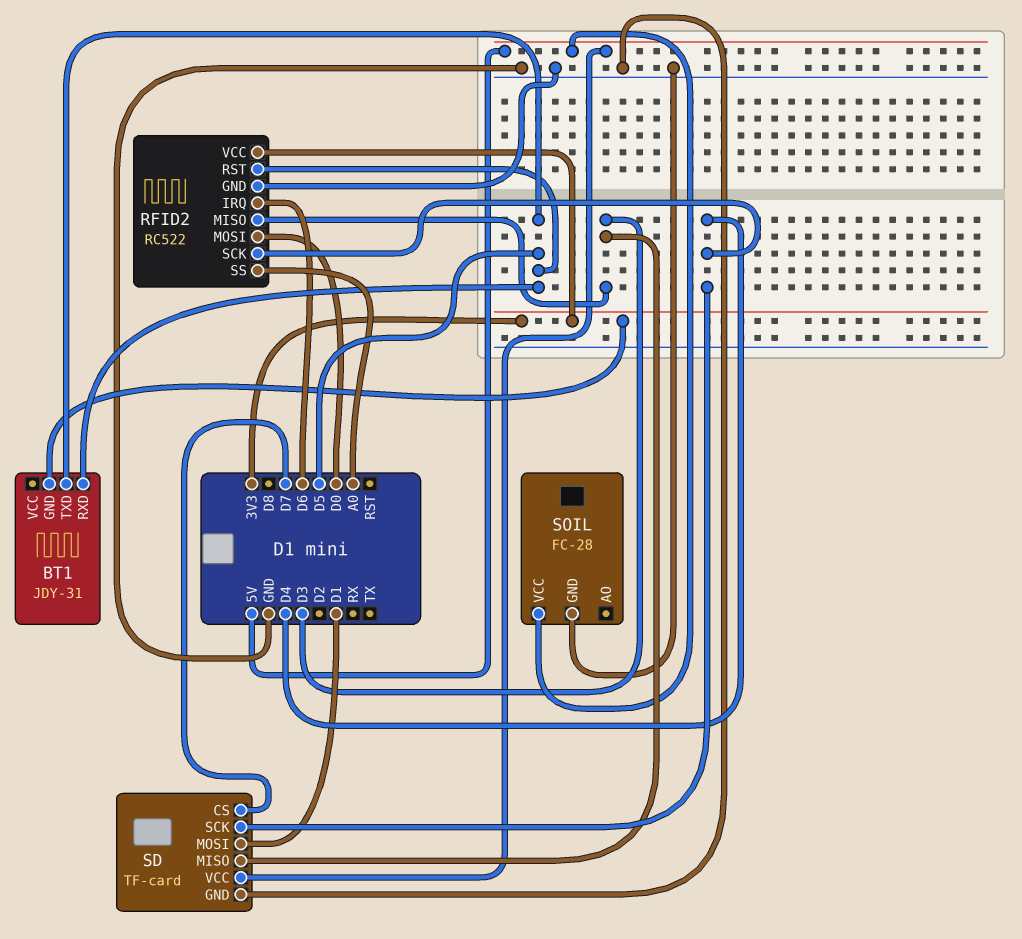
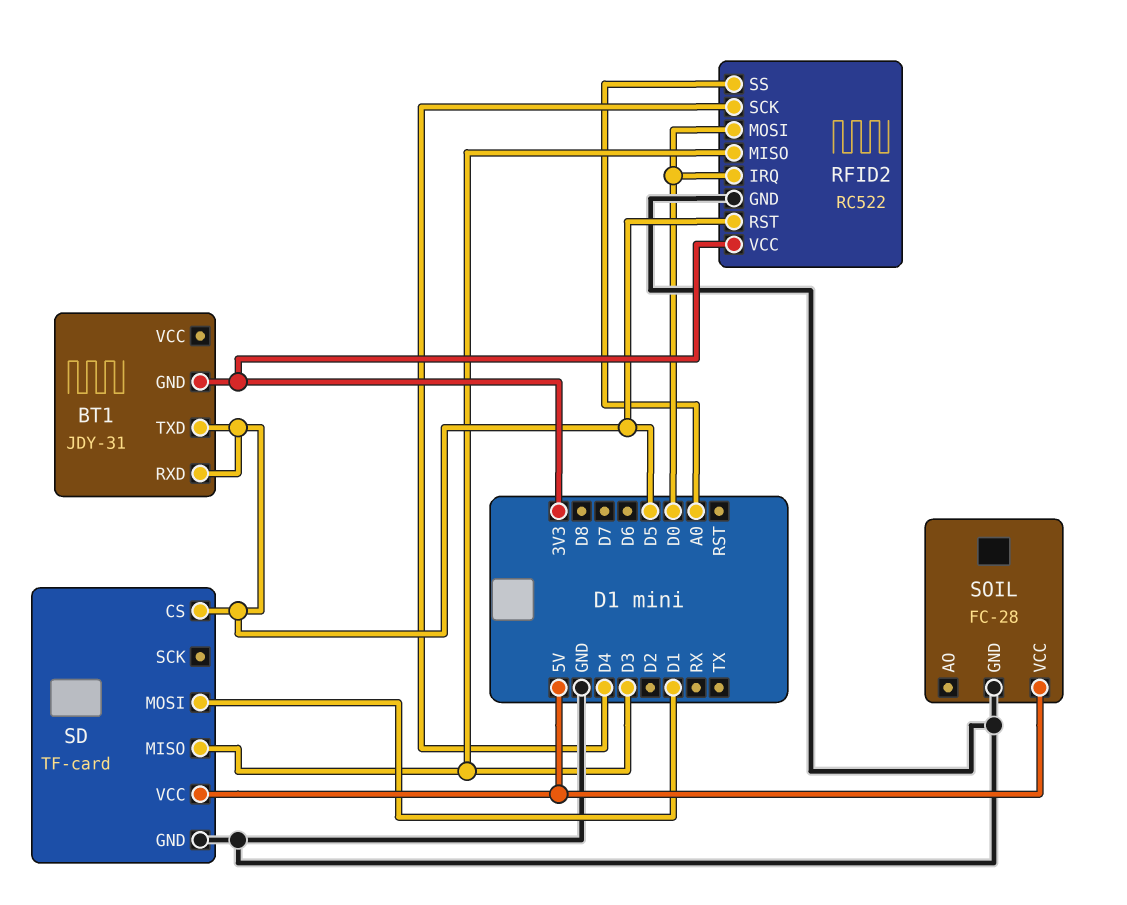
RFID2 pin IRQ: D6 -> D0
SD pin CS: D7 -> D5
SD pin SCK: D4 -> none

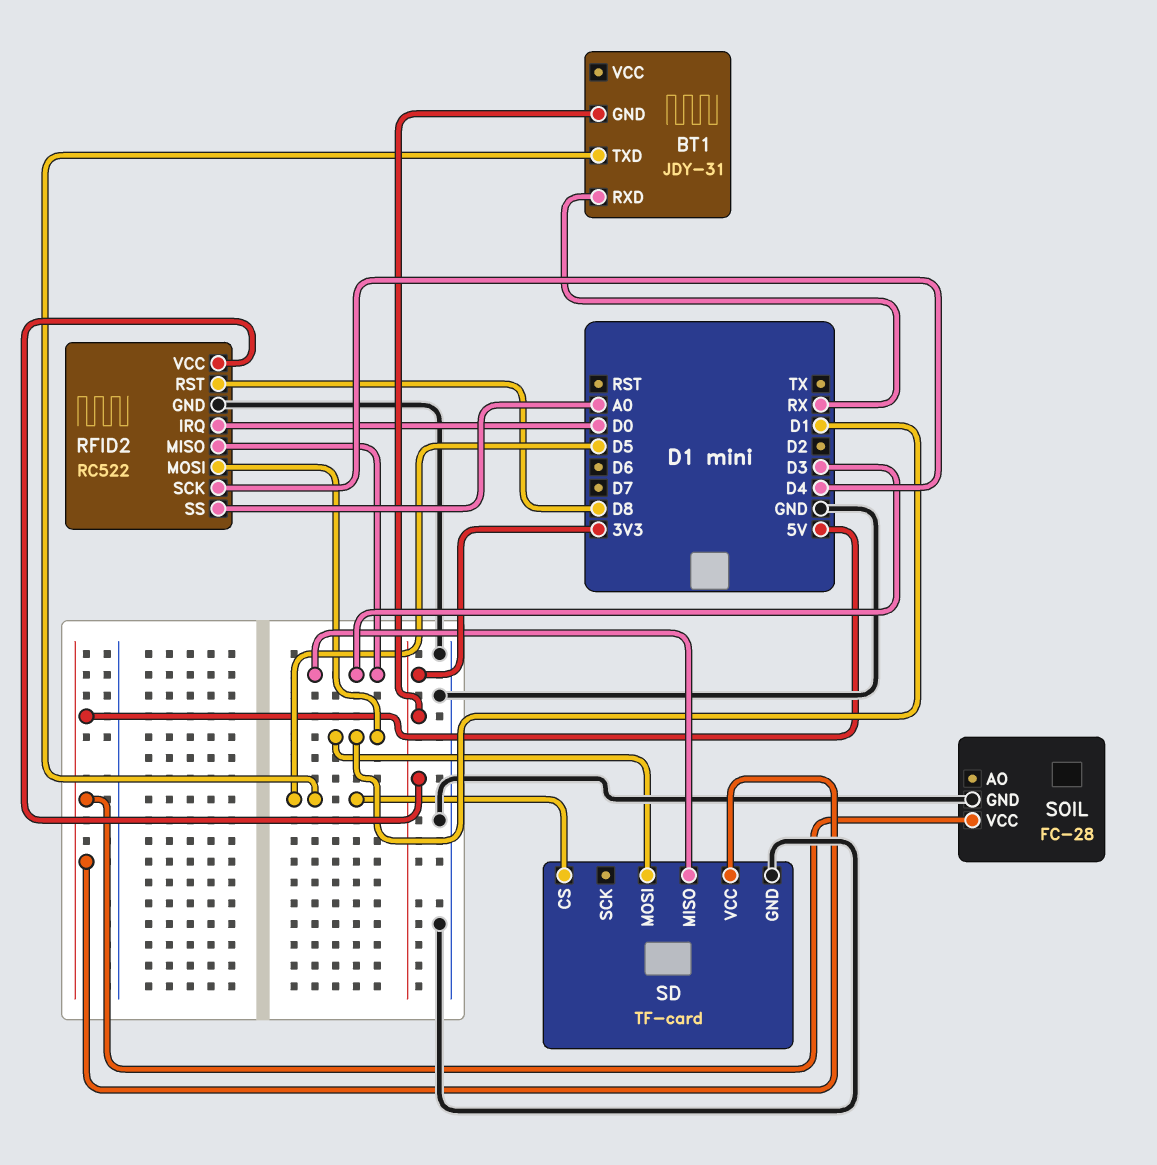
BT1 pin RXD: D5 -> RX
RFID2 pin MOSI: D0 -> D1
RFID2 pin RST: D5 -> D8

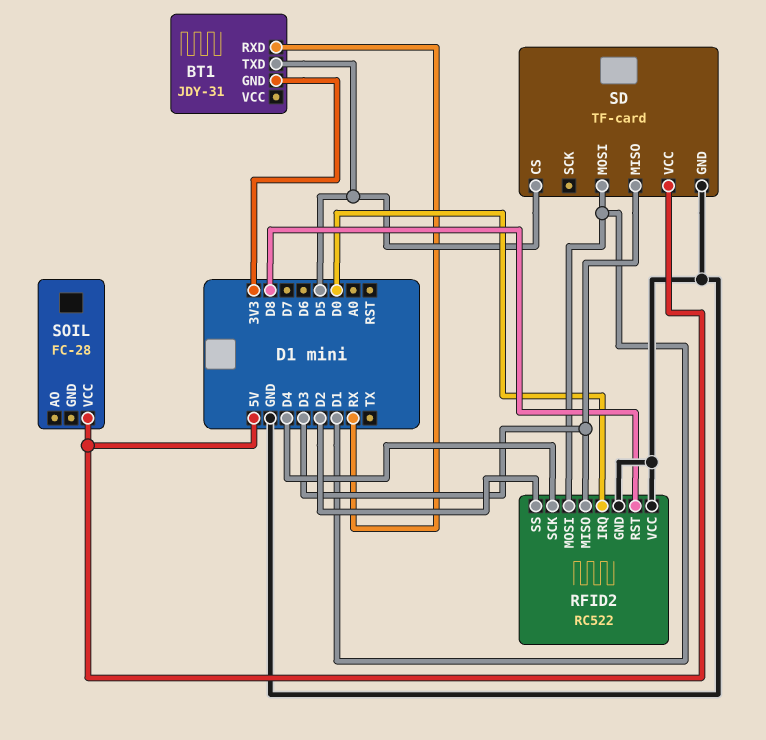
RFID2 pin SS: A0 -> D2
RFID2 pin VCC: 3V3 -> GND
SOIL pin GND: GND -> none

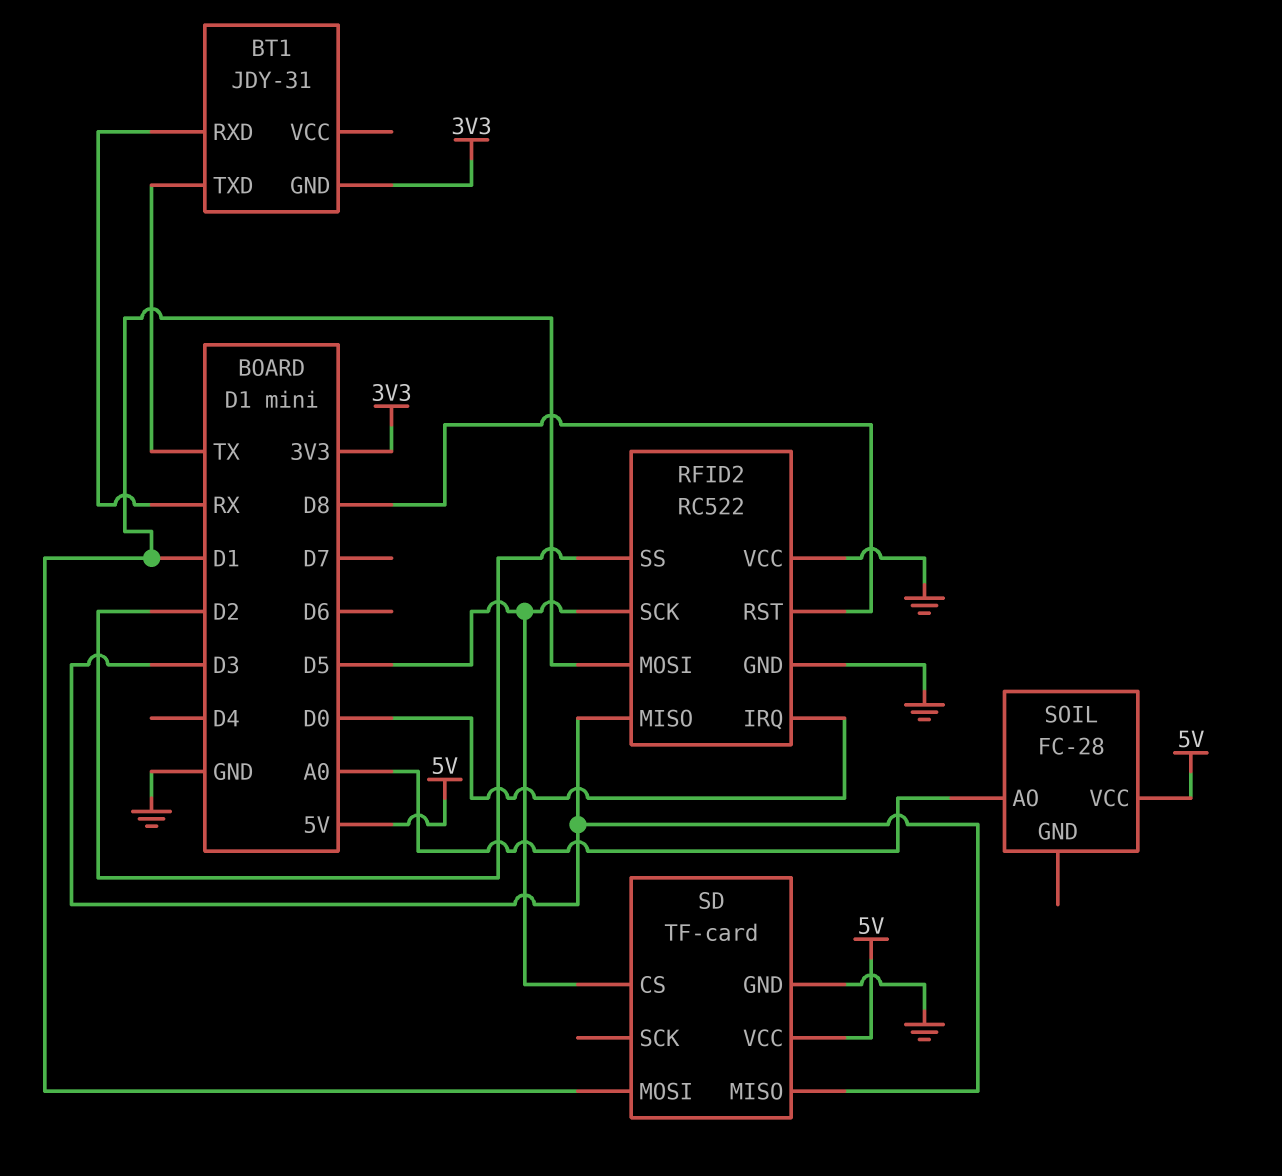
BT1 pin TXD: D5 -> TX
RFID2 pin SCK: D4 -> D5
SOIL pin AO: none -> A0

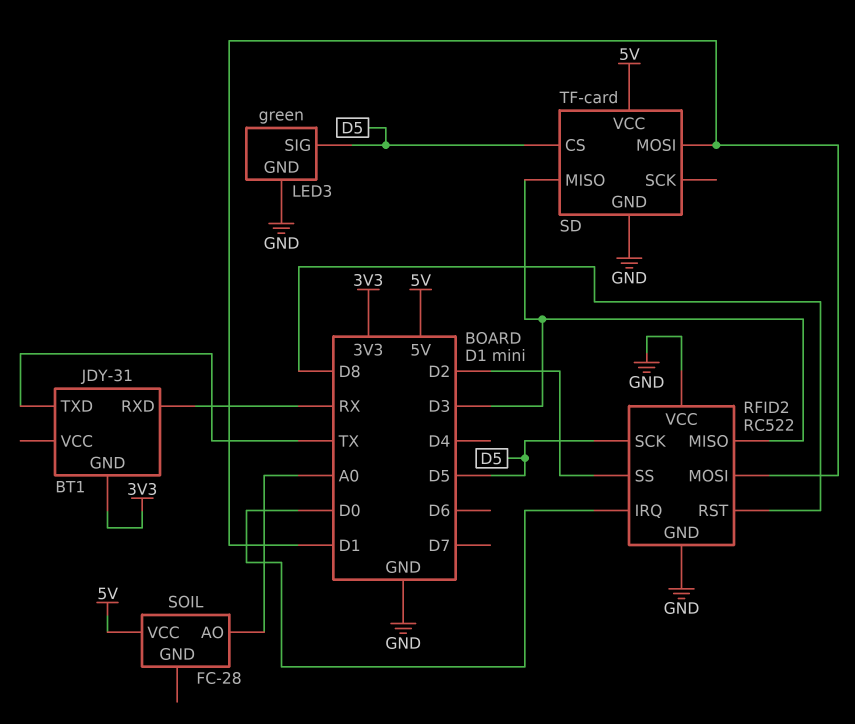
LED3: none -> green
LED3 pin GND: none -> GND
LED3 pin SIG: none -> D5

